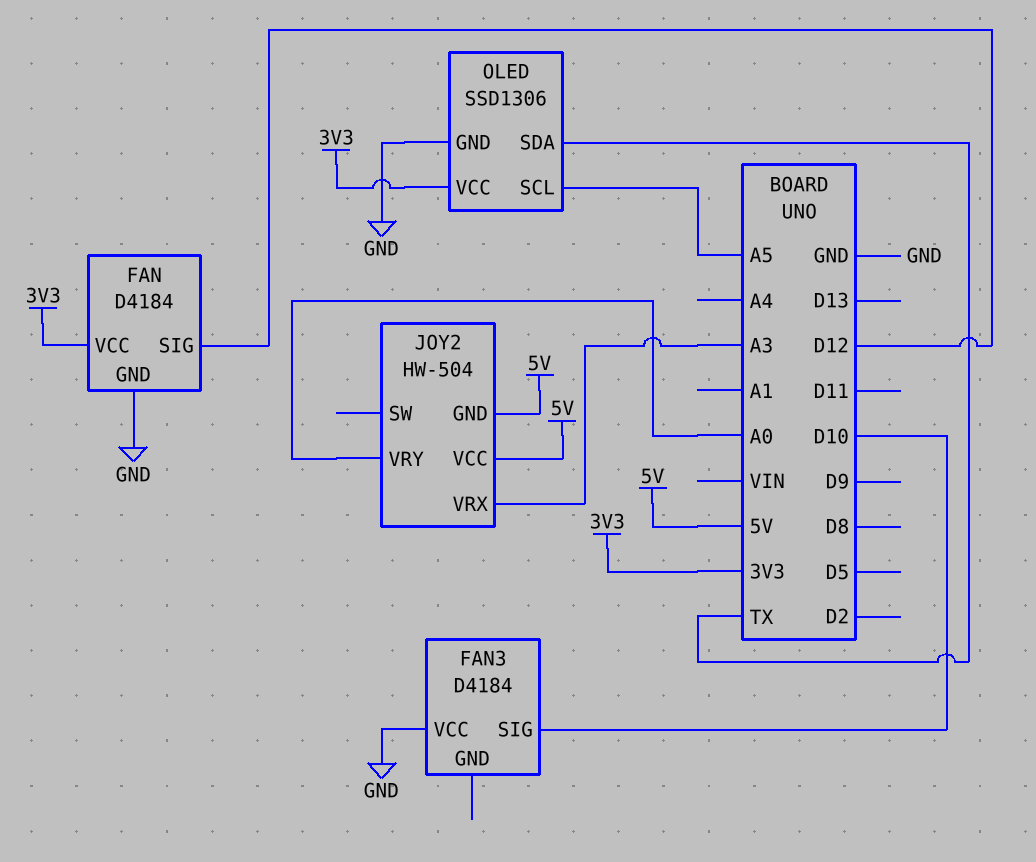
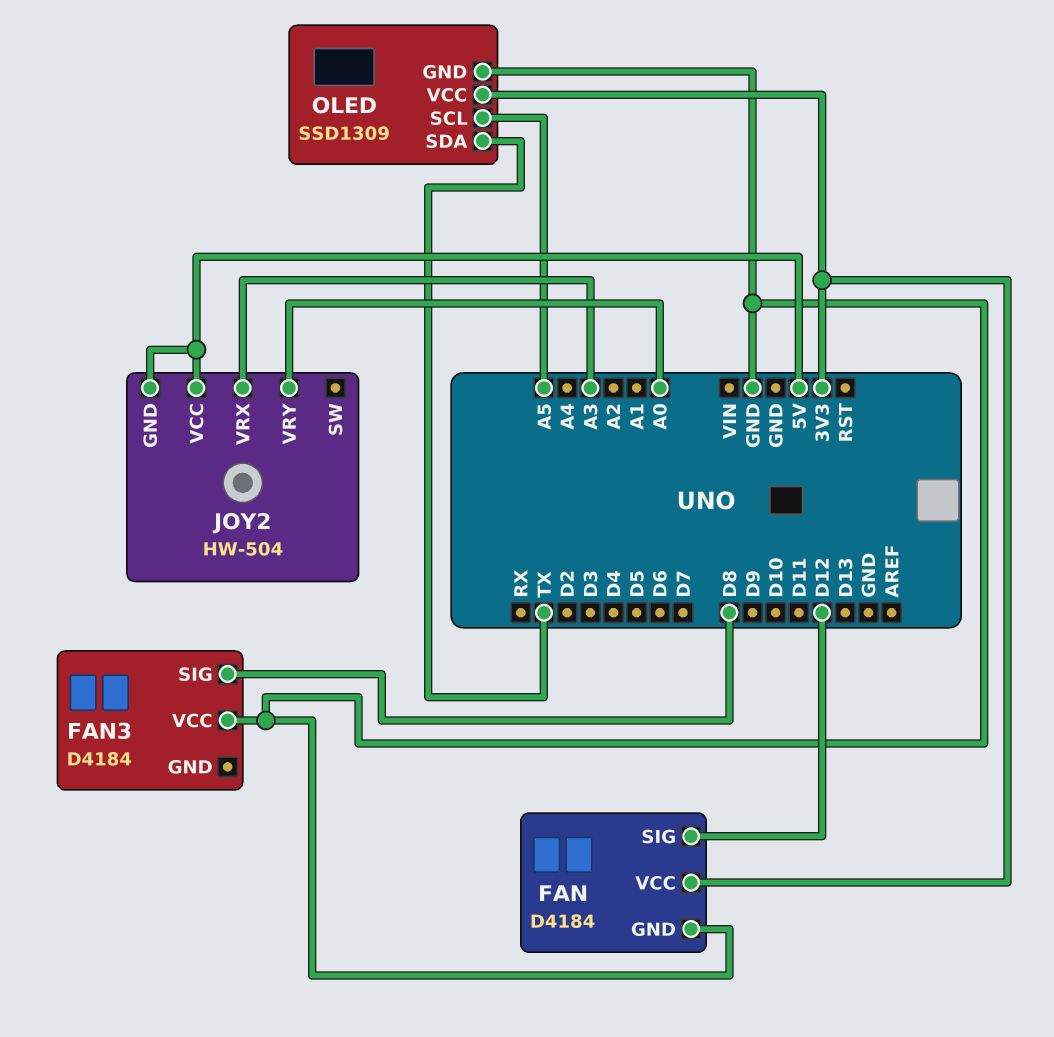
FAN3 pin SIG: D10 -> D8
OLED: SSD1306 -> SSD1309

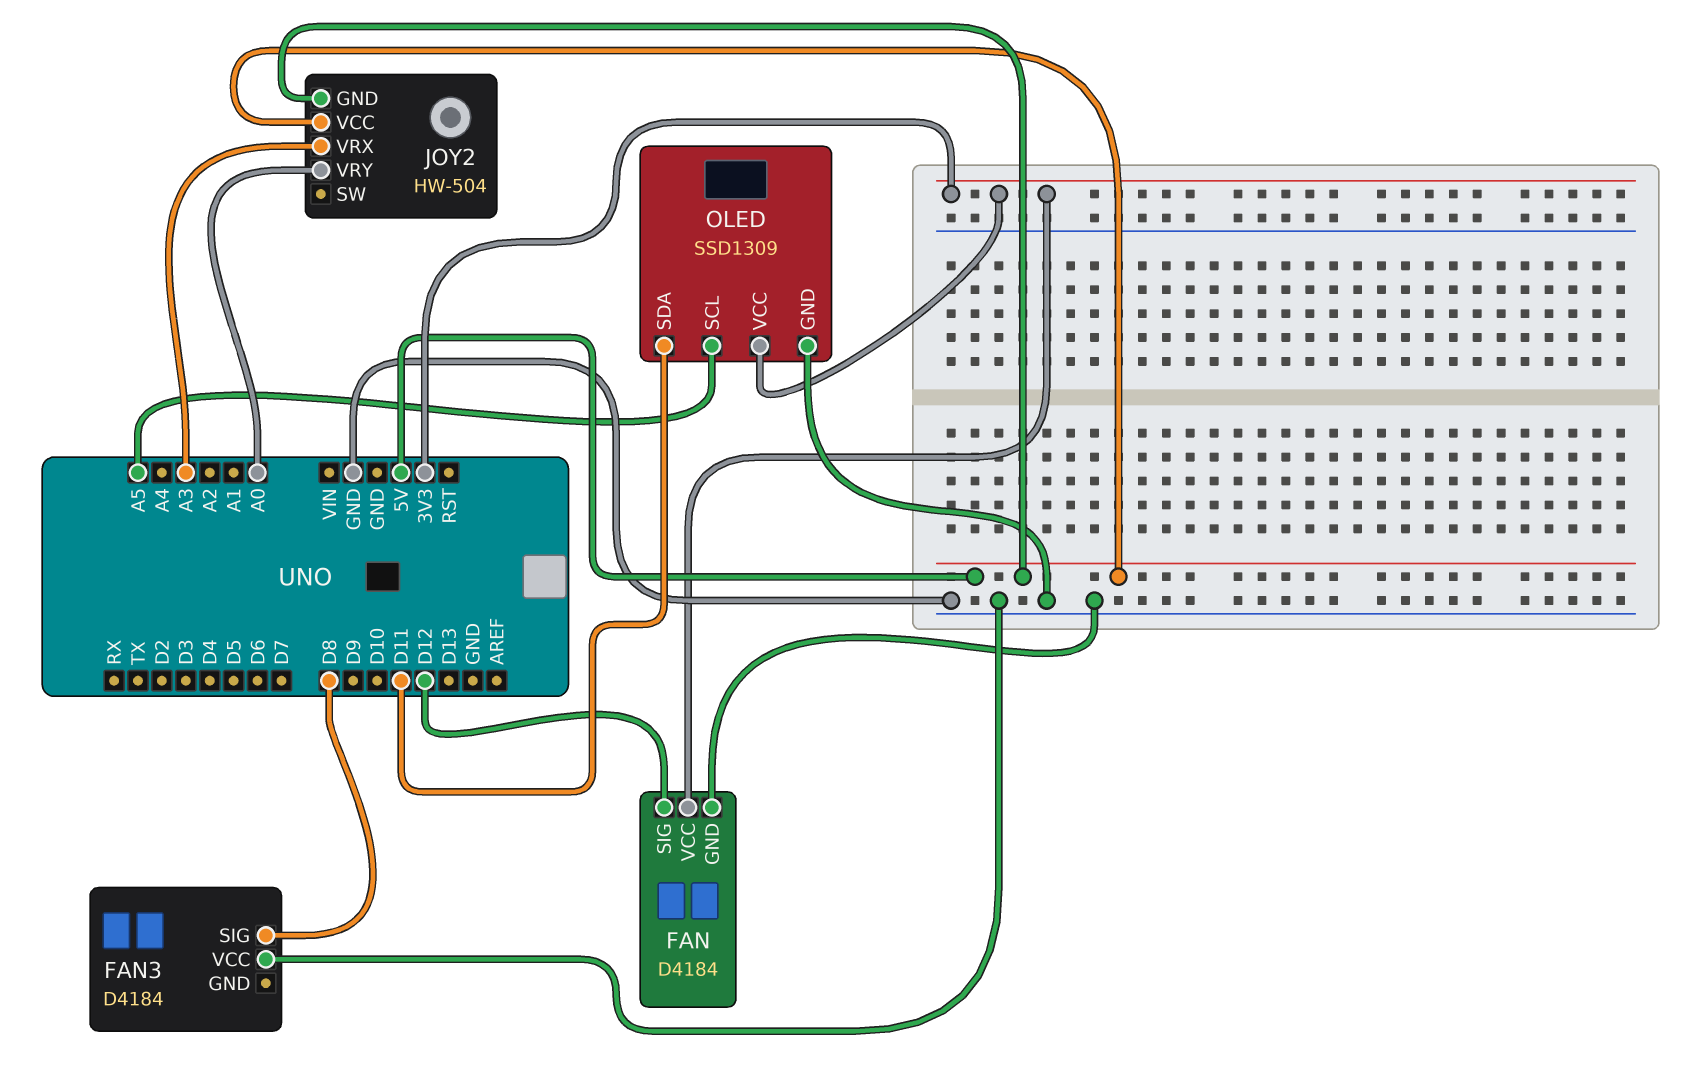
OLED pin SDA: TX -> D11

